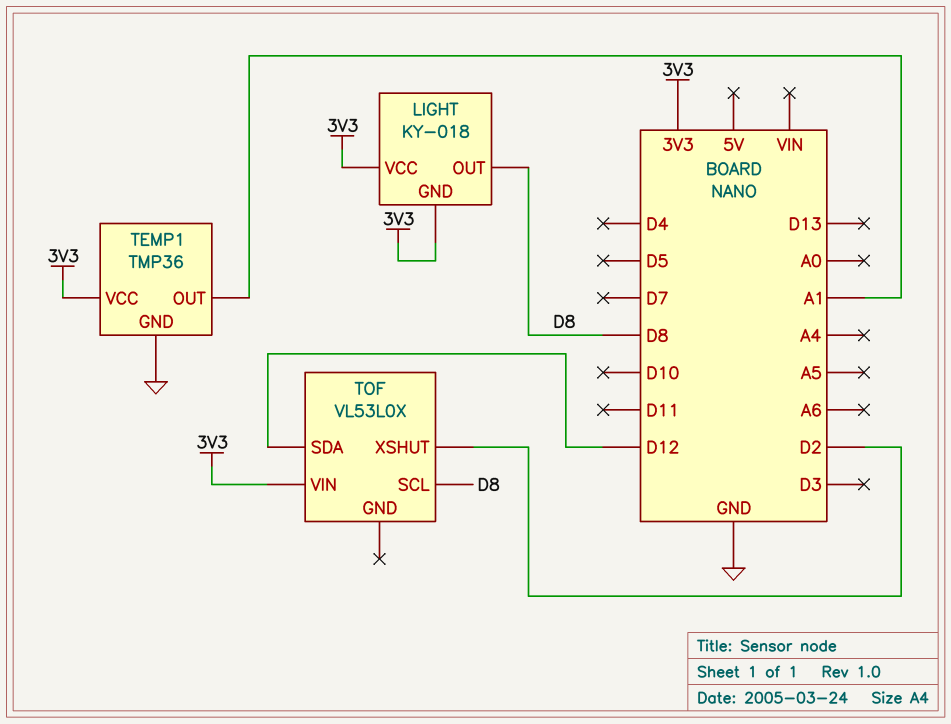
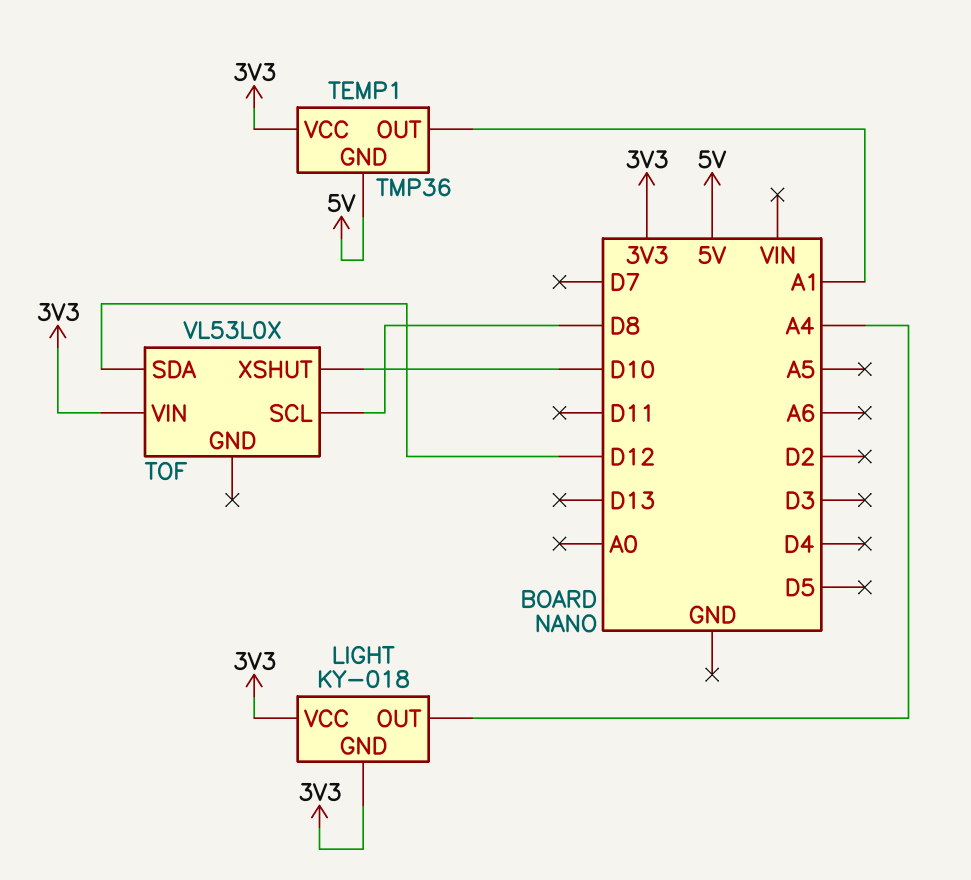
LIGHT pin OUT: D8 -> A4
TEMP1 pin GND: GND -> 5V
TOF pin XSHUT: D2 -> D10

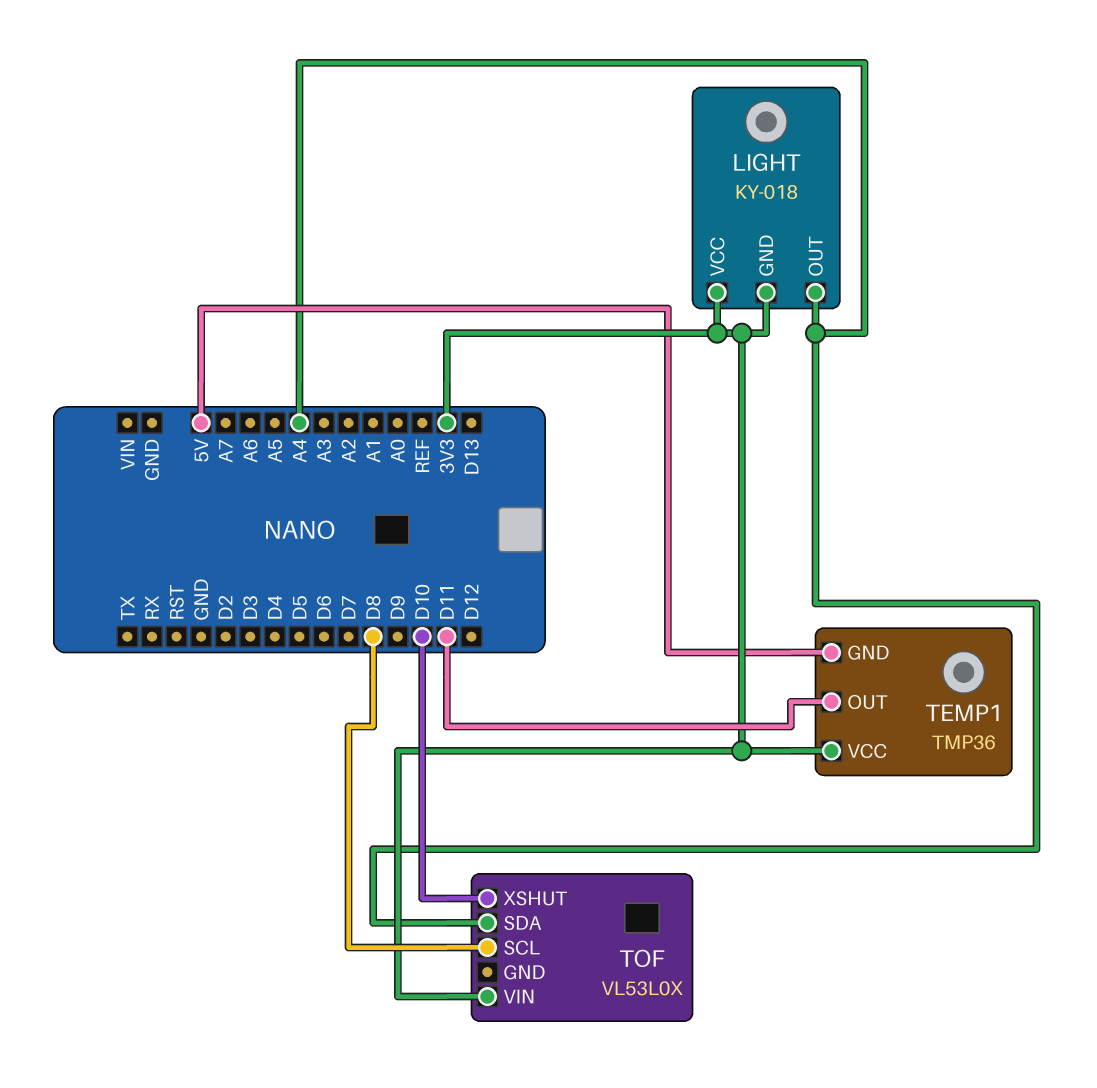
TEMP1 pin OUT: A1 -> D11
TOF pin SDA: D12 -> A4

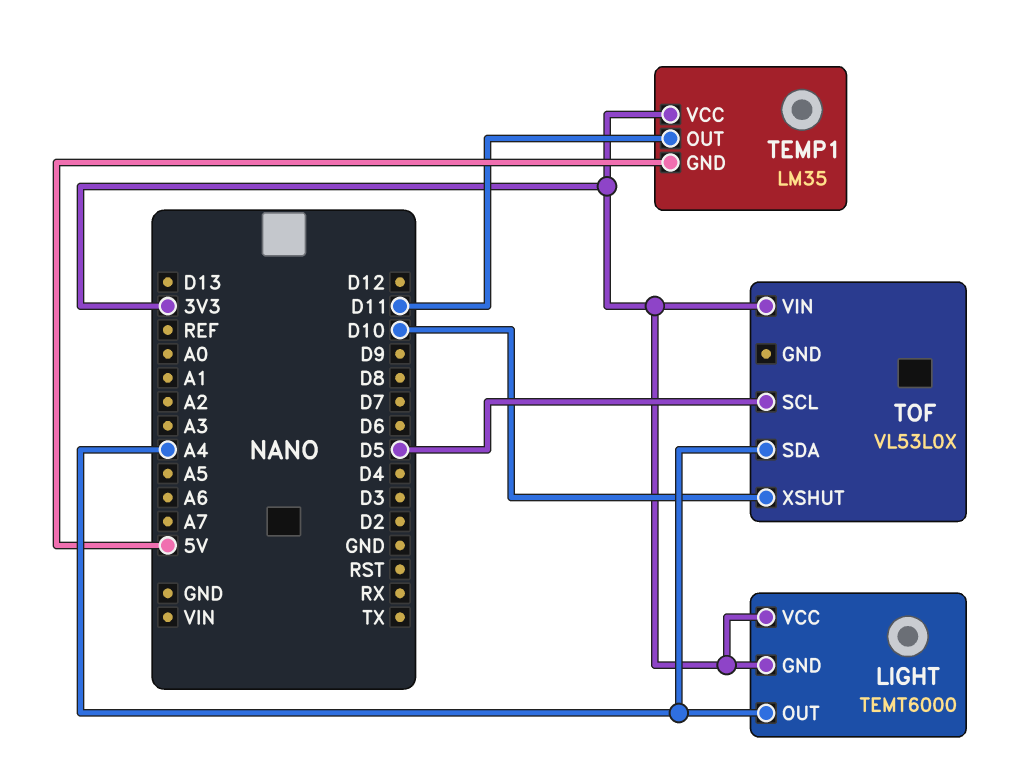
LIGHT: KY-018 -> TEMT6000
TEMP1: TMP36 -> LM35
TOF pin SCL: D8 -> D5

